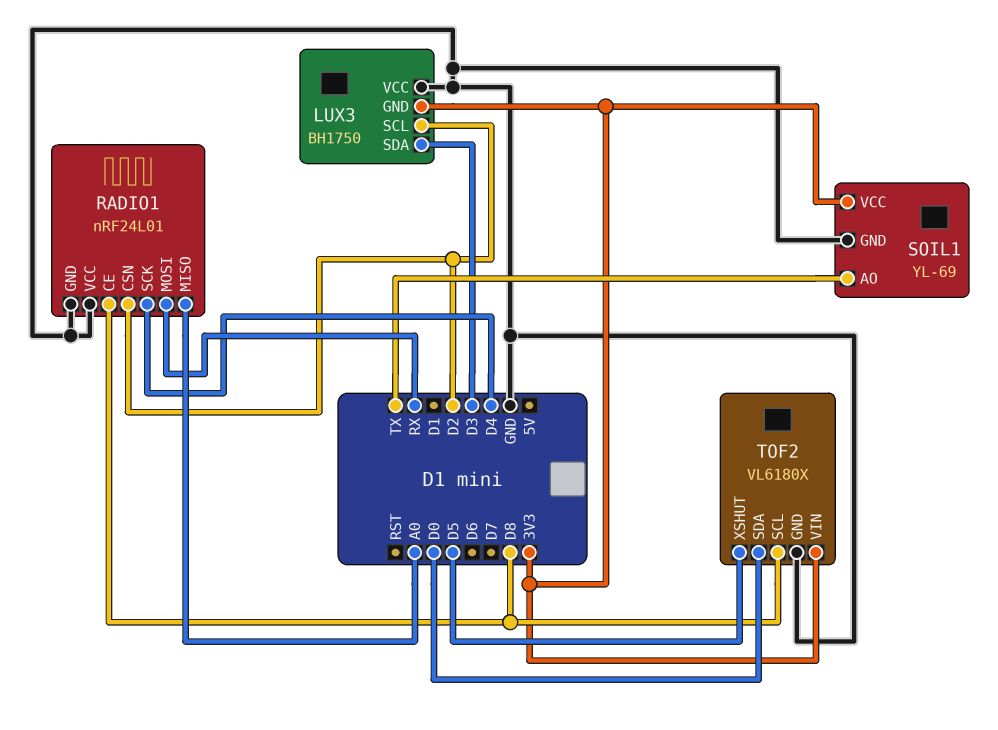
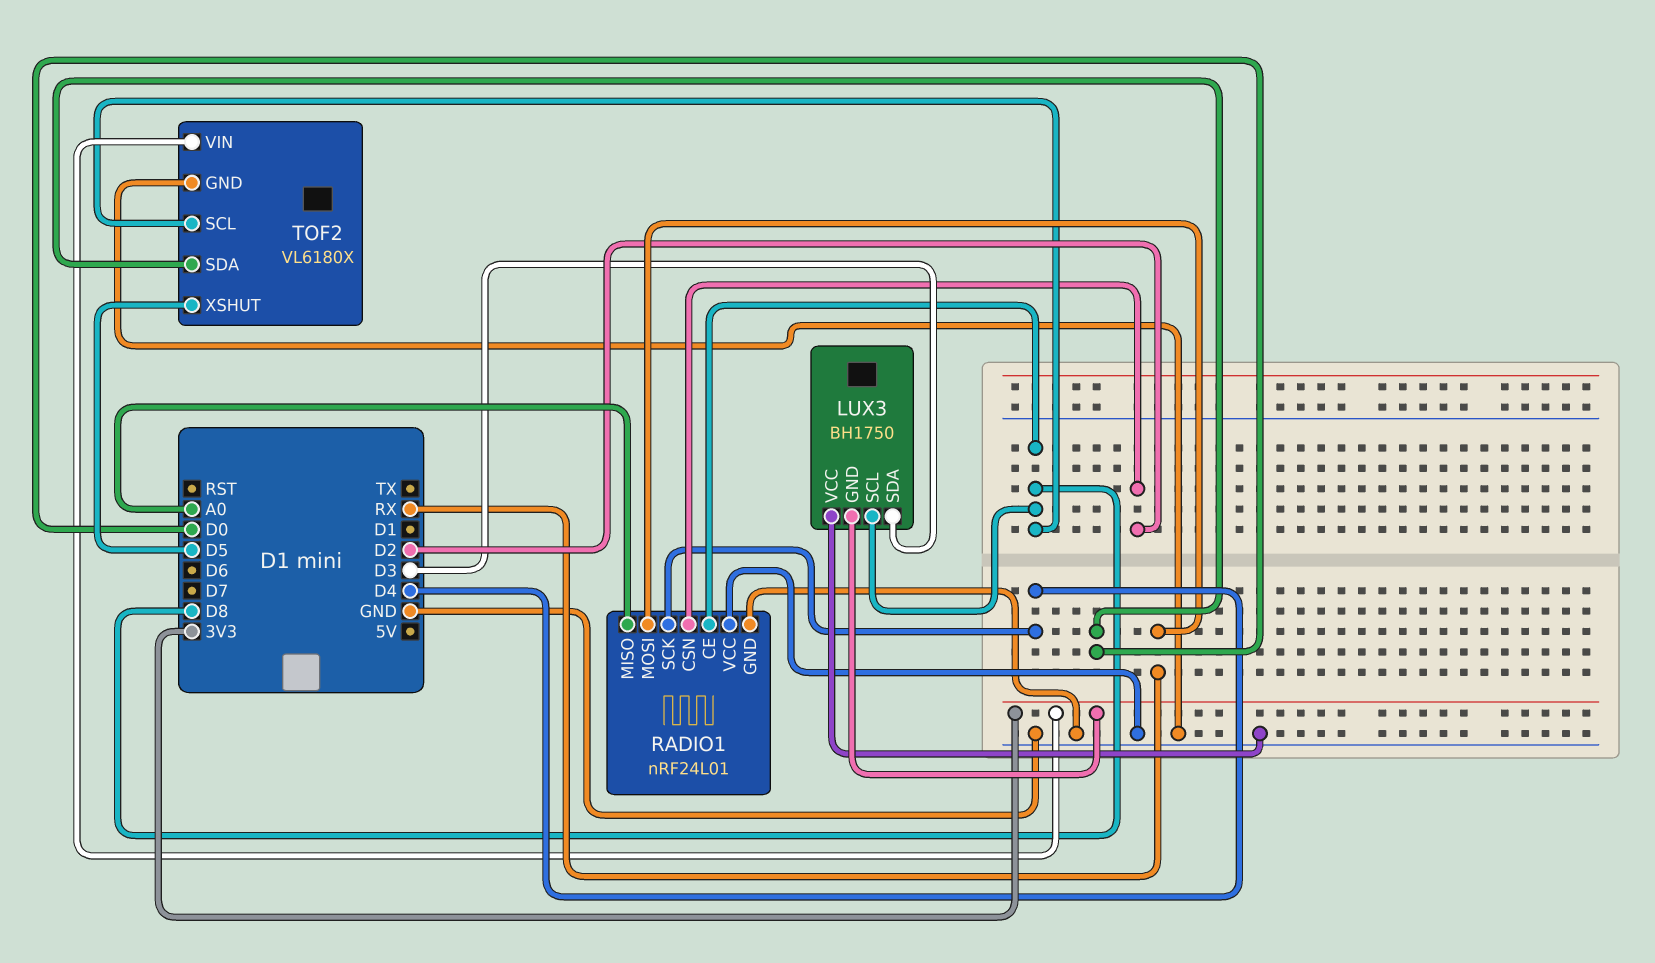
LUX3 pin SCL: D2 -> D8
SOIL1: YL-69 -> none
SOIL1 pin AO: TX -> none
SOIL1 pin GND: GND -> none
SOIL1 pin VCC: 3V3 -> none

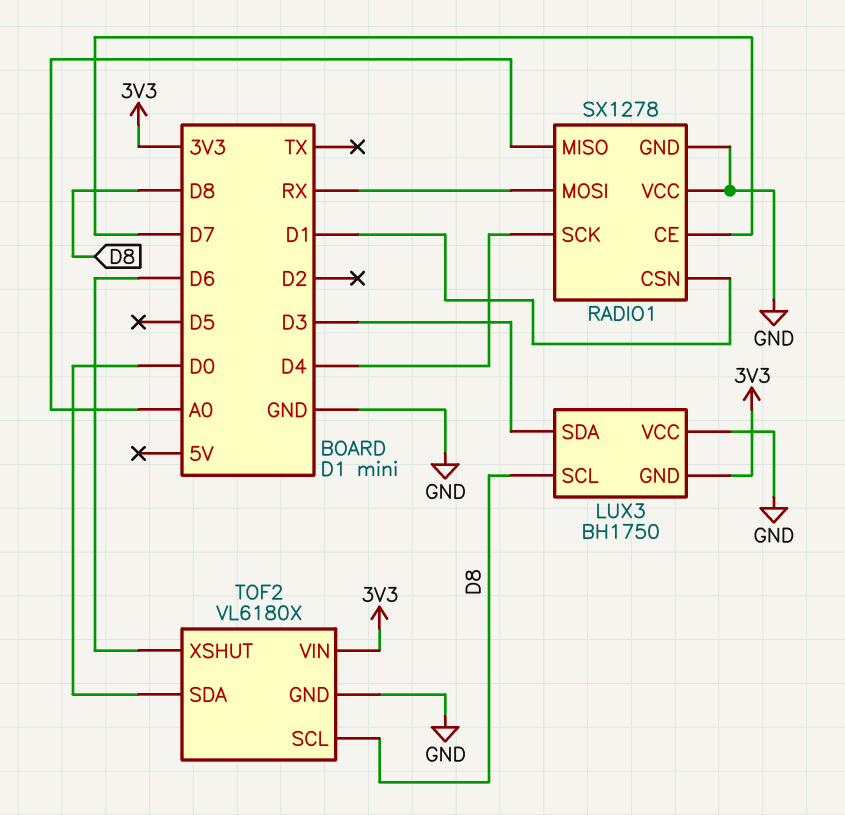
RADIO1: nRF24L01 -> SX1278
RADIO1 pin CE: D8 -> D7
RADIO1 pin CSN: D2 -> D1
TOF2 pin XSHUT: D5 -> D6

